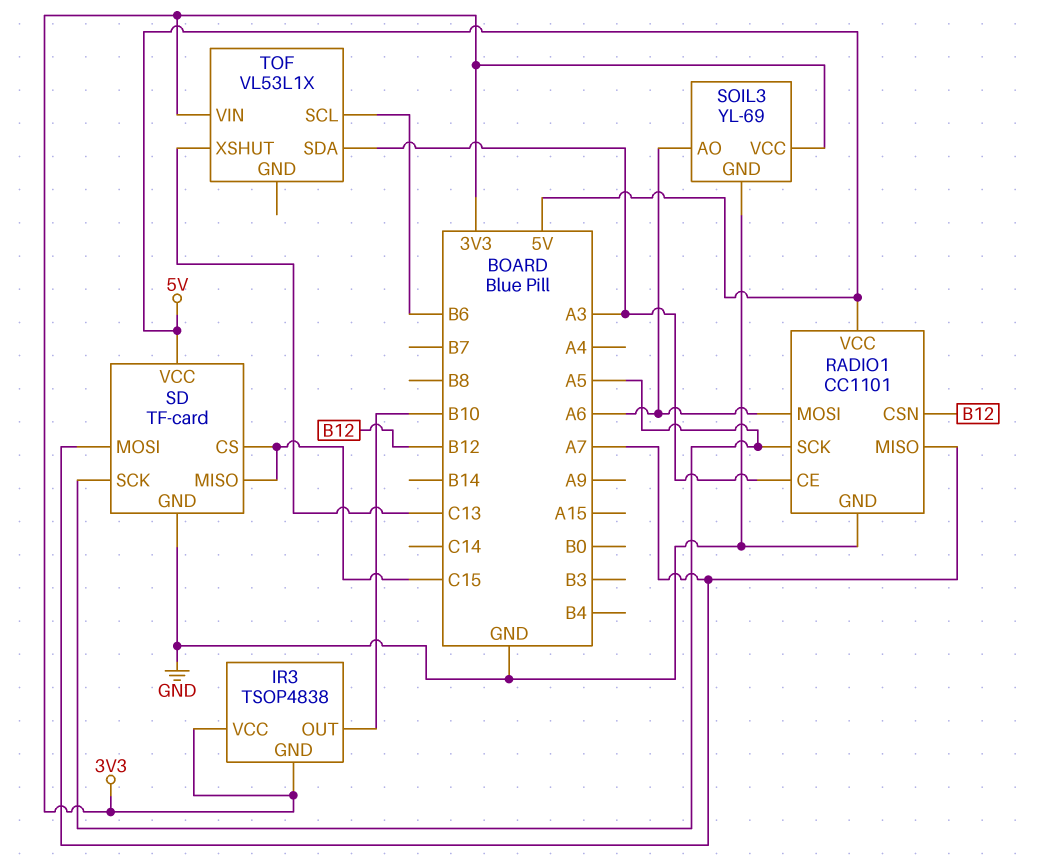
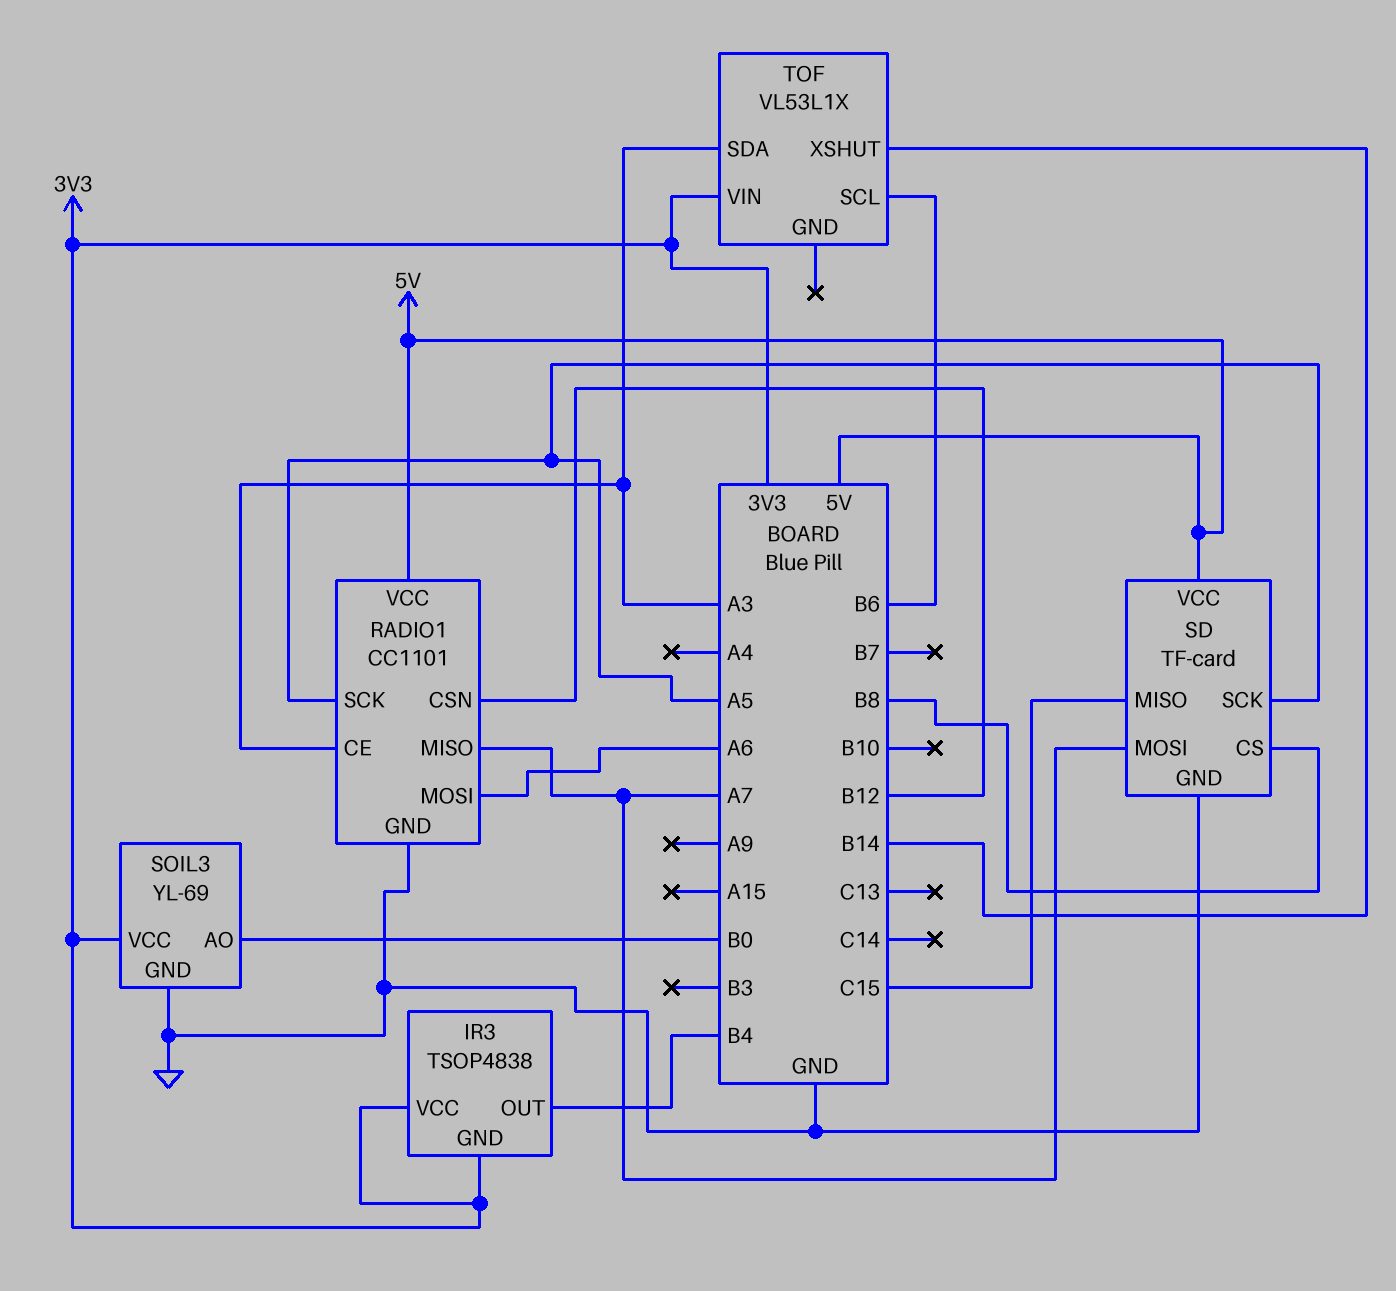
IR3 pin OUT: B10 -> B4
SD pin CS: C15 -> B8
SOIL3 pin AO: A6 -> B0
TOF pin XSHUT: C13 -> B14

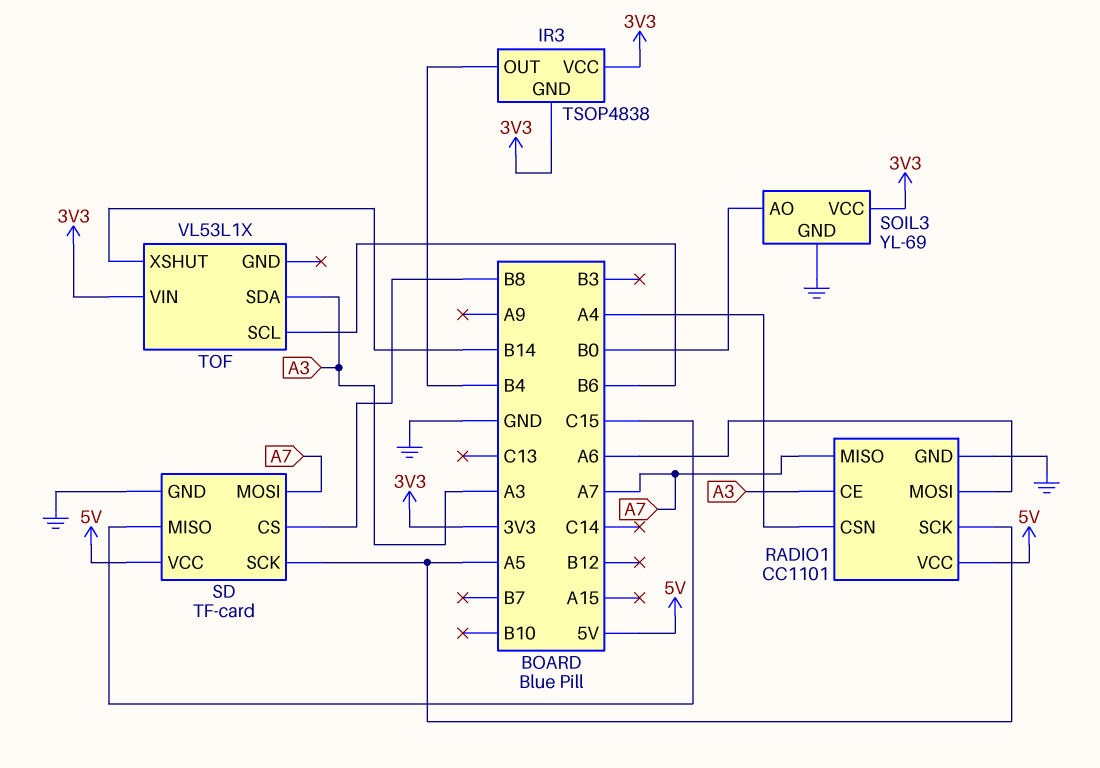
RADIO1 pin CSN: B12 -> A4

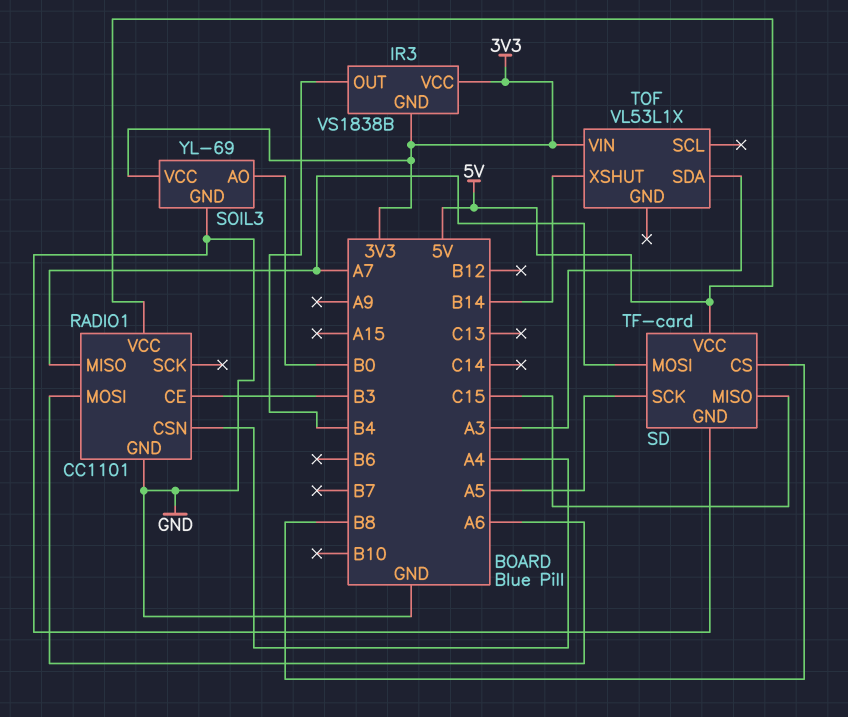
IR3: TSOP4838 -> VS1838B
RADIO1 pin CE: A3 -> B3
RADIO1 pin SCK: A5 -> none
TOF pin SCL: B6 -> none

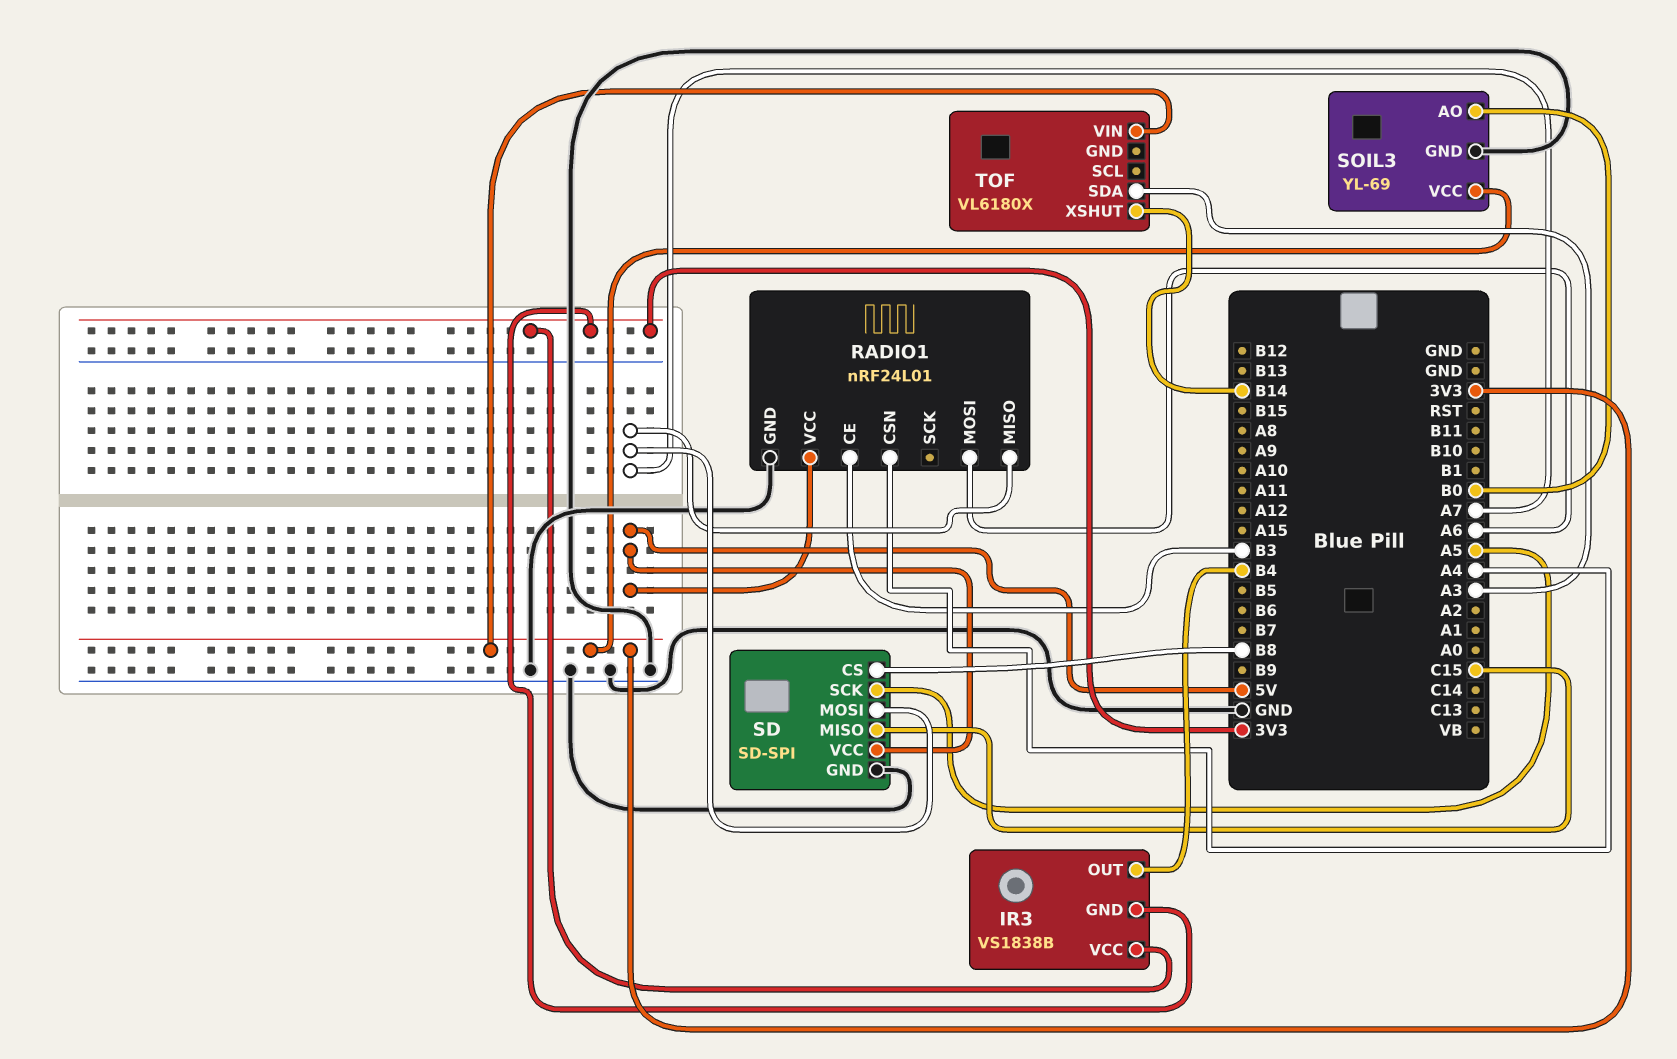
RADIO1: CC1101 -> nRF24L01
SD: TF-card -> SD-SPI
TOF: VL53L1X -> VL6180X

